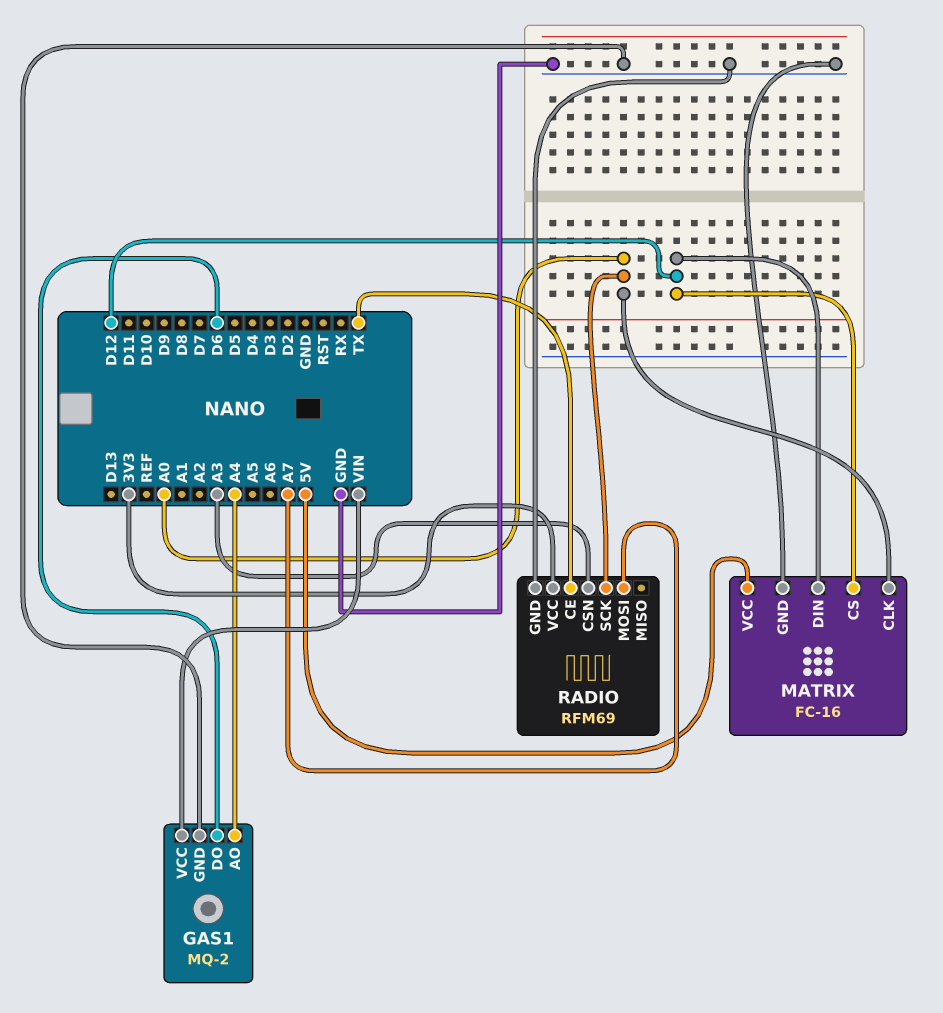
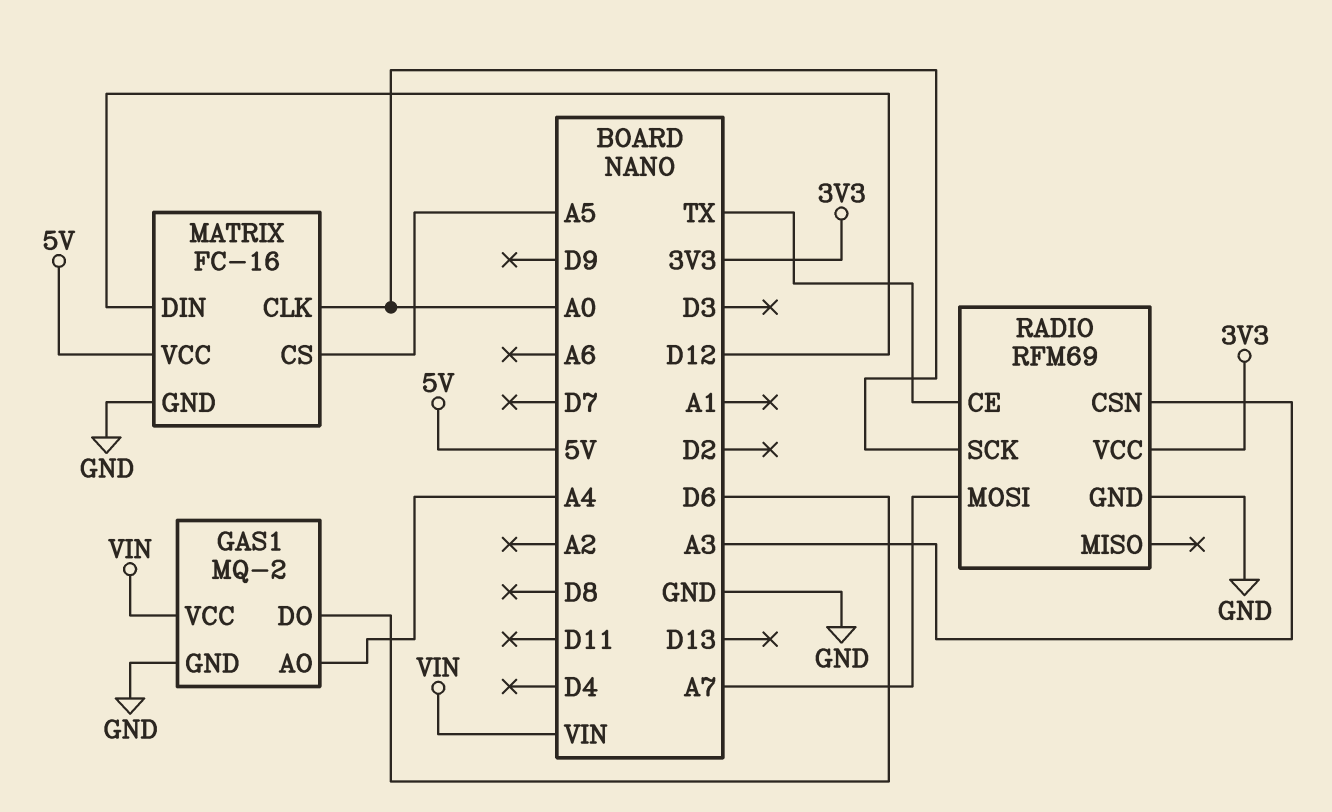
MATRIX pin CS: D12 -> A5

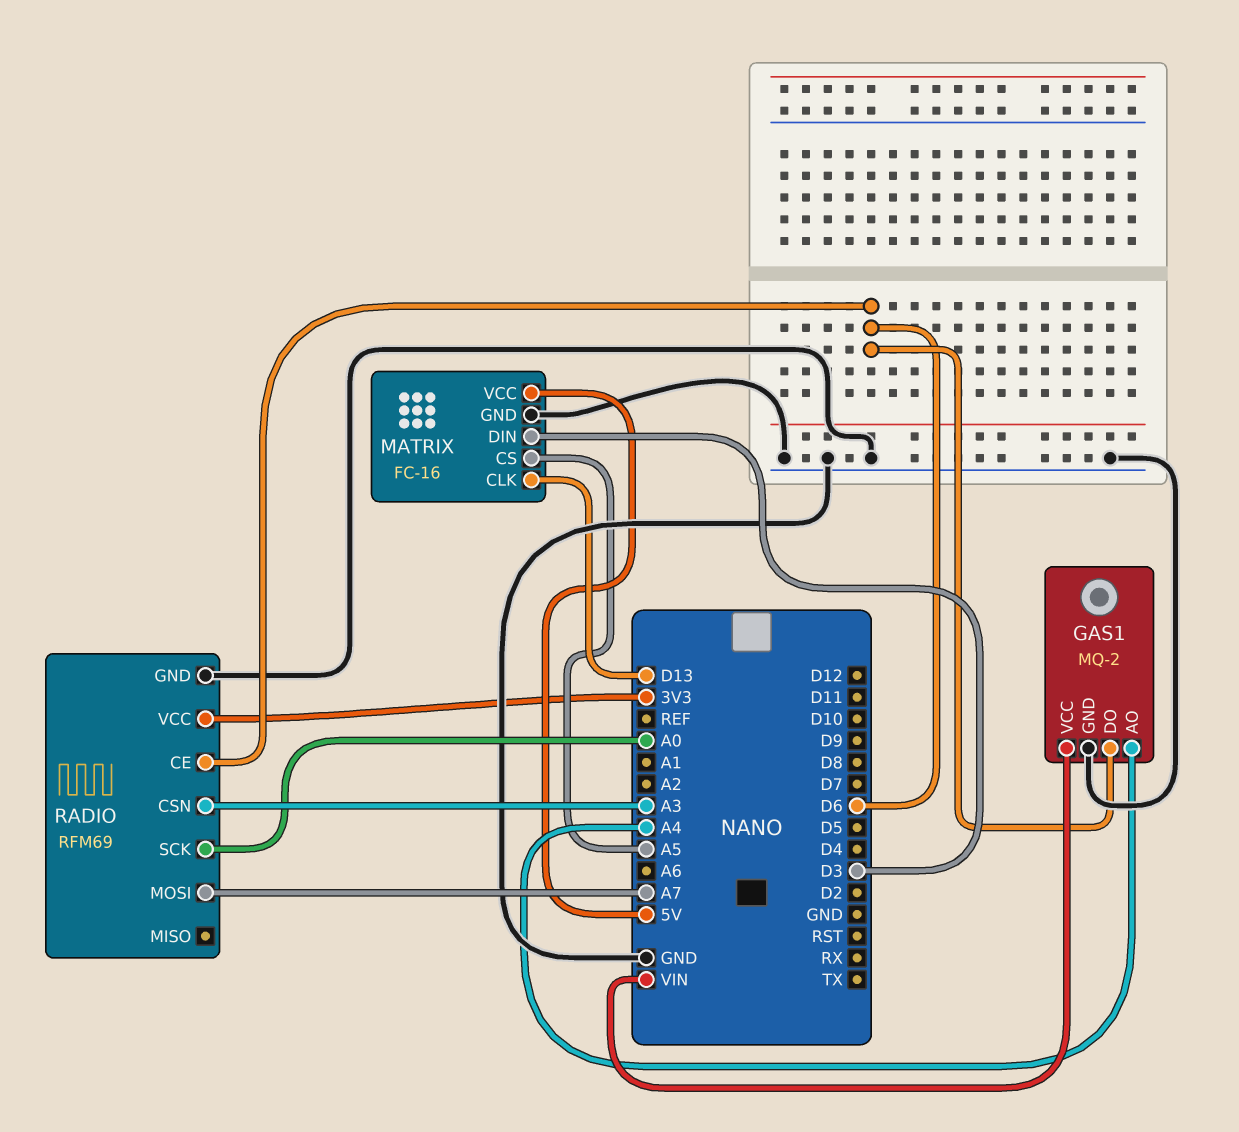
MATRIX pin CLK: A0 -> D13
MATRIX pin DIN: D12 -> D3
RADIO pin CE: TX -> D6

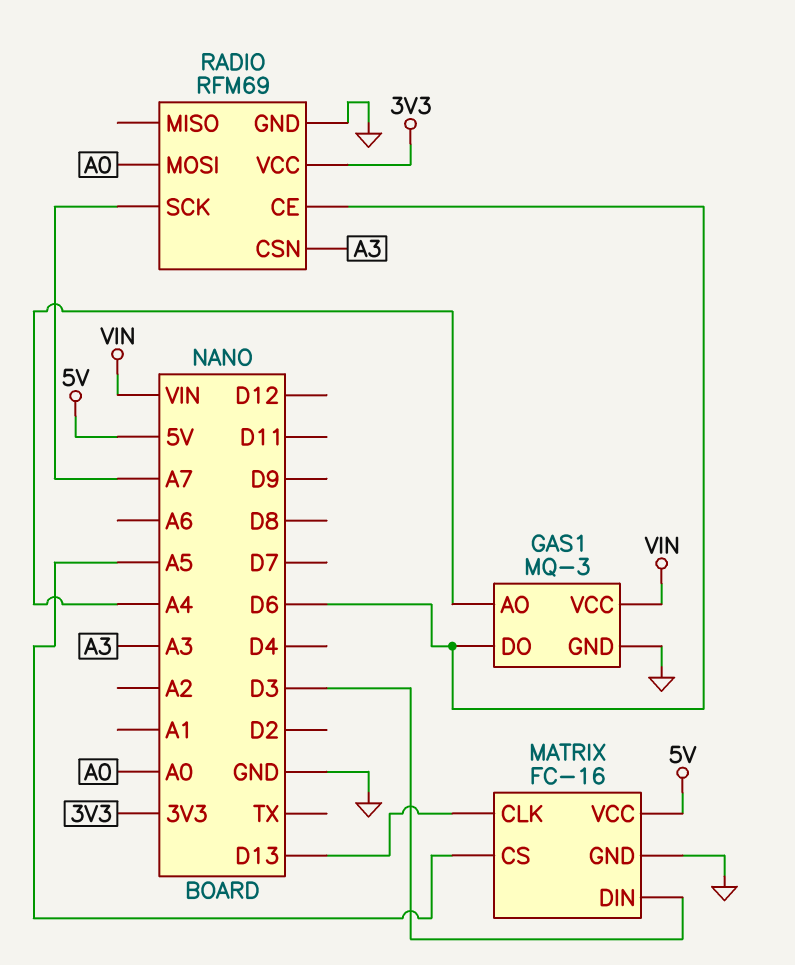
GAS1: MQ-2 -> MQ-3
RADIO pin MOSI: A7 -> A0
RADIO pin SCK: A0 -> A7

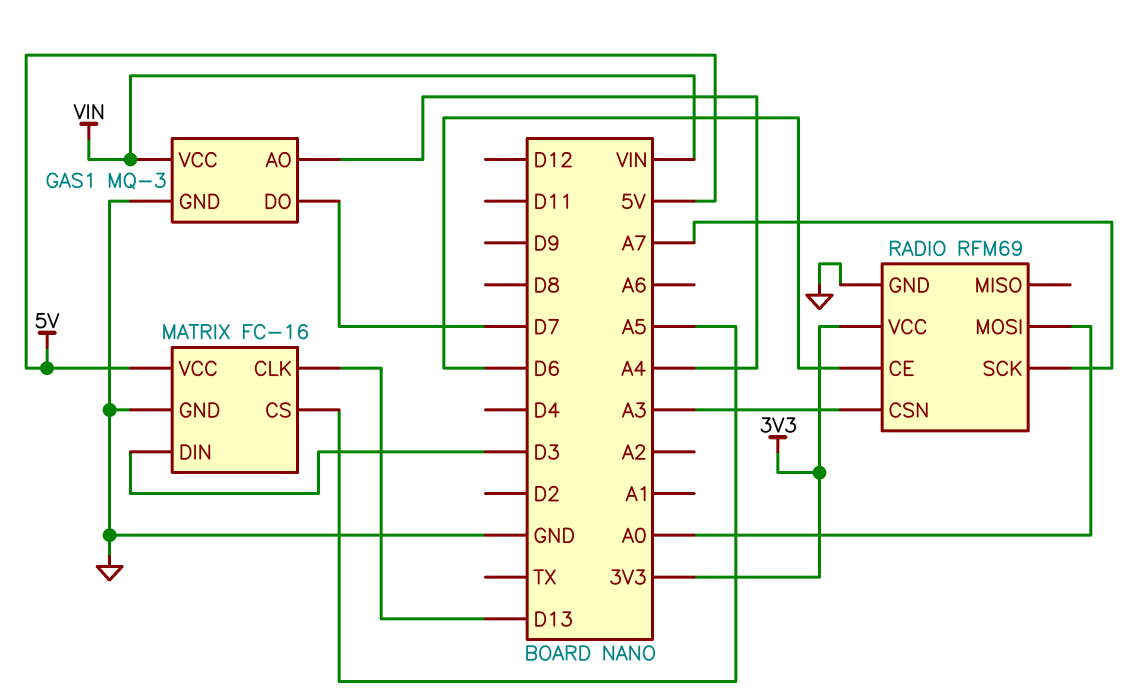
GAS1 pin DO: D6 -> D7

